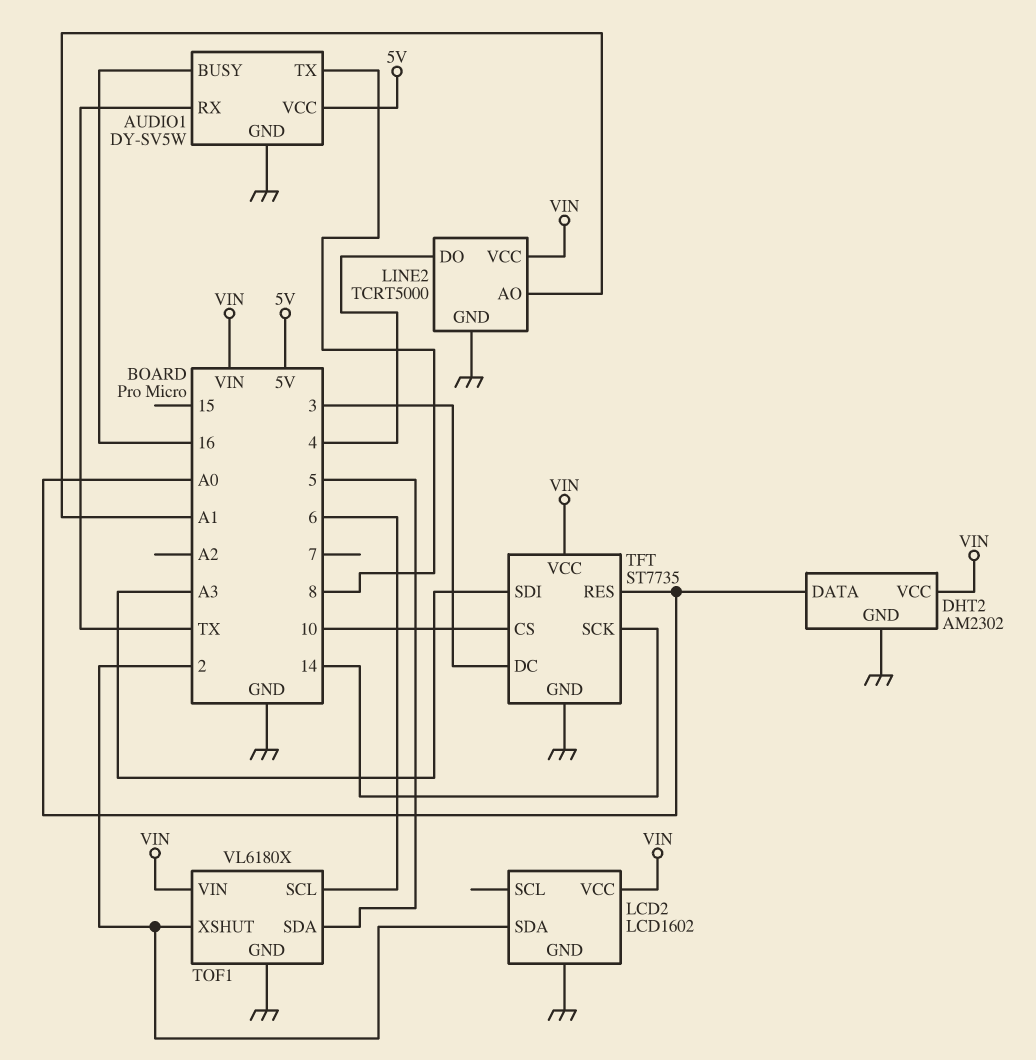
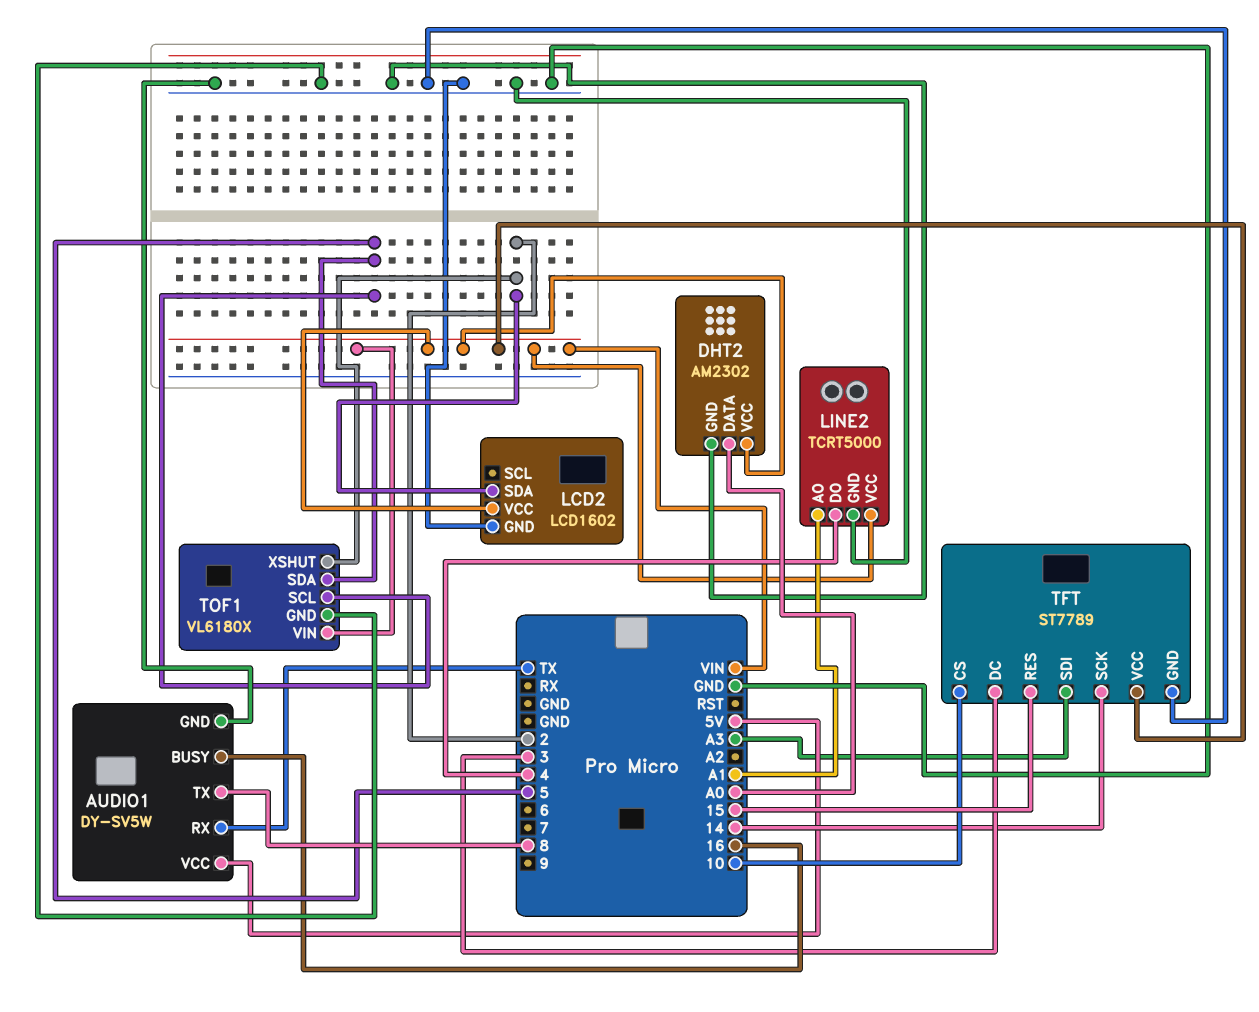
TFT: ST7735 -> ST7789
TFT pin RES: A0 -> 15
TOF1 pin SCL: 6 -> 5

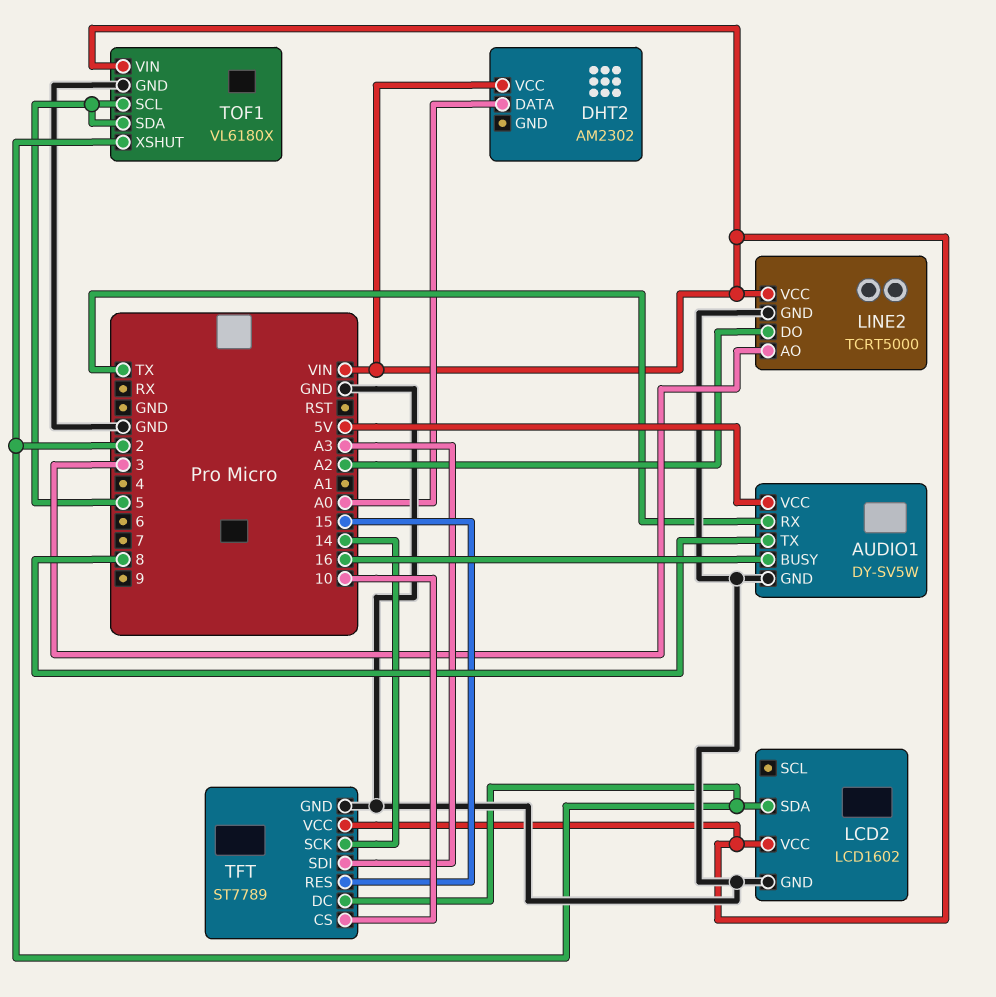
DHT2 pin GND: GND -> none
LINE2 pin AO: A1 -> 3
LINE2 pin DO: 4 -> A2
TFT pin DC: 3 -> 2

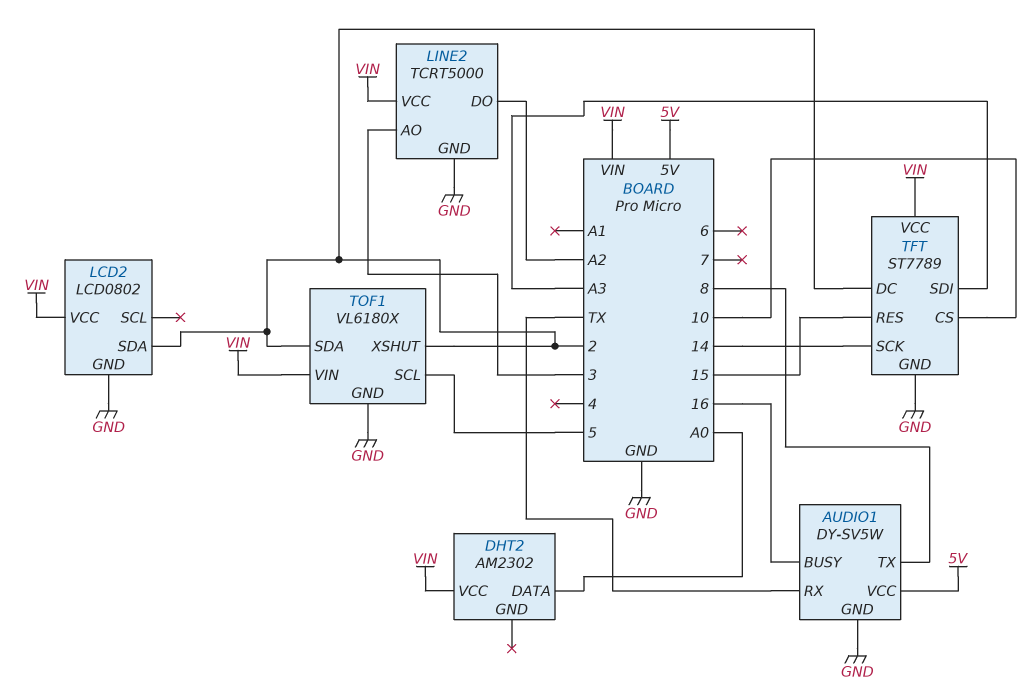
LCD2: LCD1602 -> LCD0802
TOF1 pin SDA: 5 -> 2

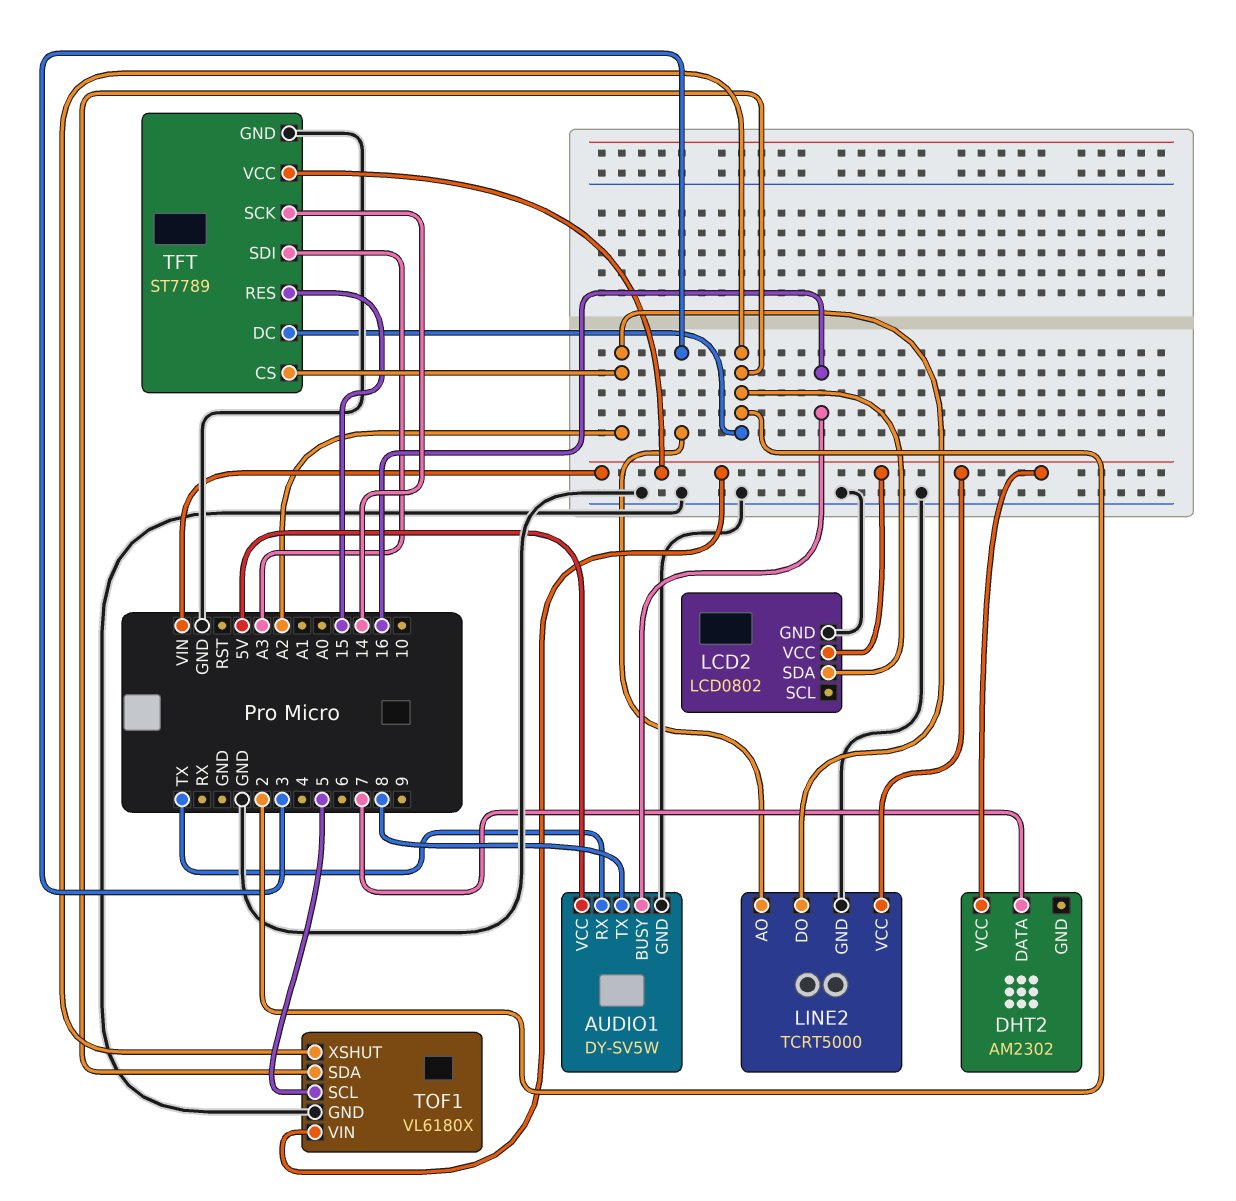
DHT2 pin DATA: A0 -> 7
TFT pin CS: 10 -> A2

